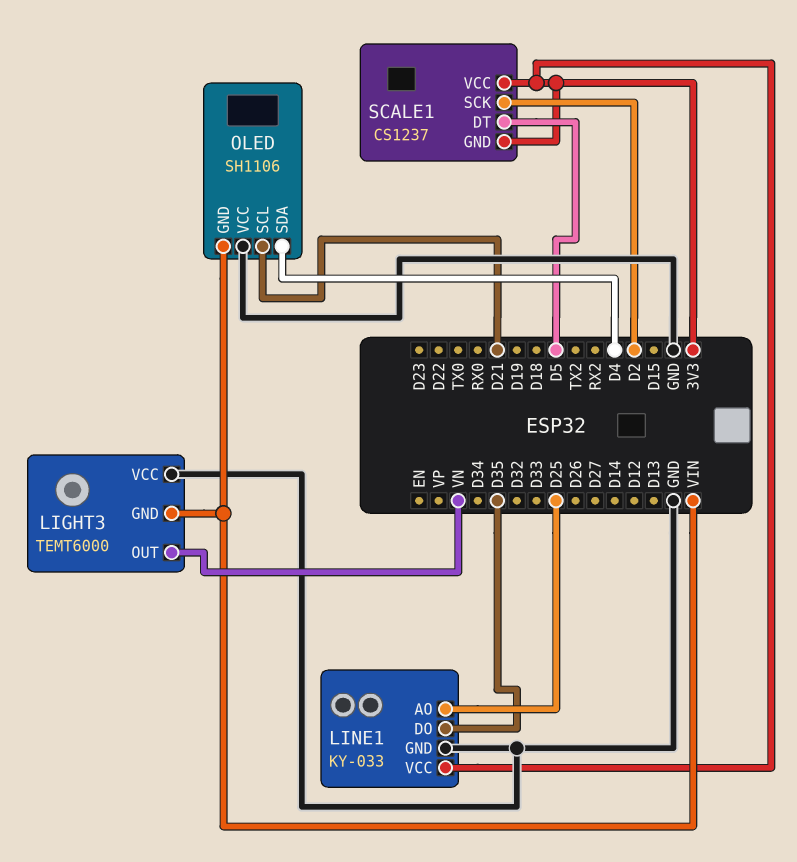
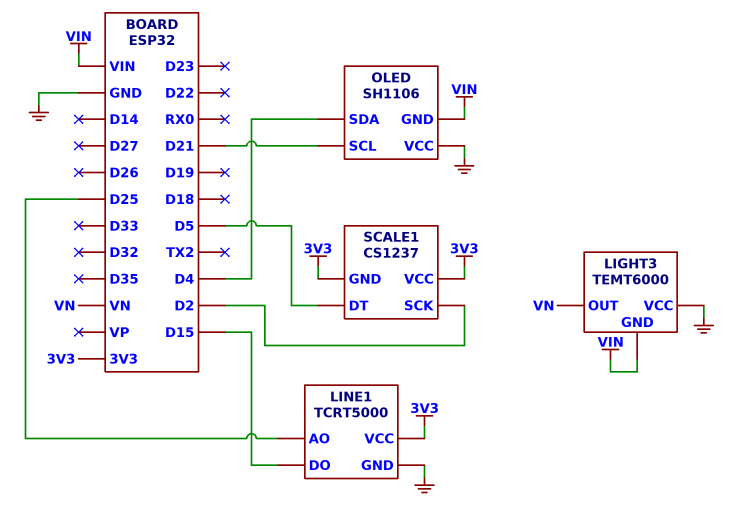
LINE1: KY-033 -> TCRT5000
LINE1 pin DO: D35 -> D15

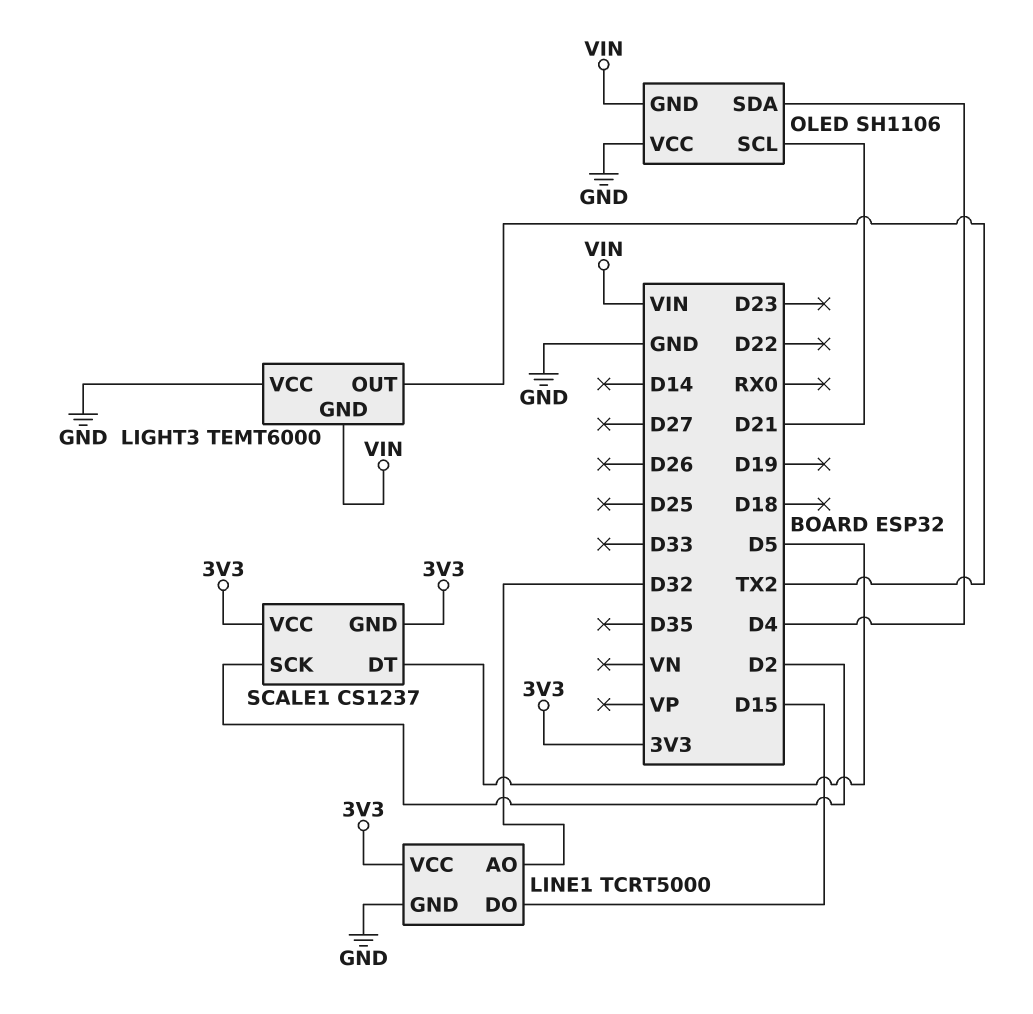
LIGHT3 pin OUT: VN -> TX2
LINE1 pin AO: D25 -> D32

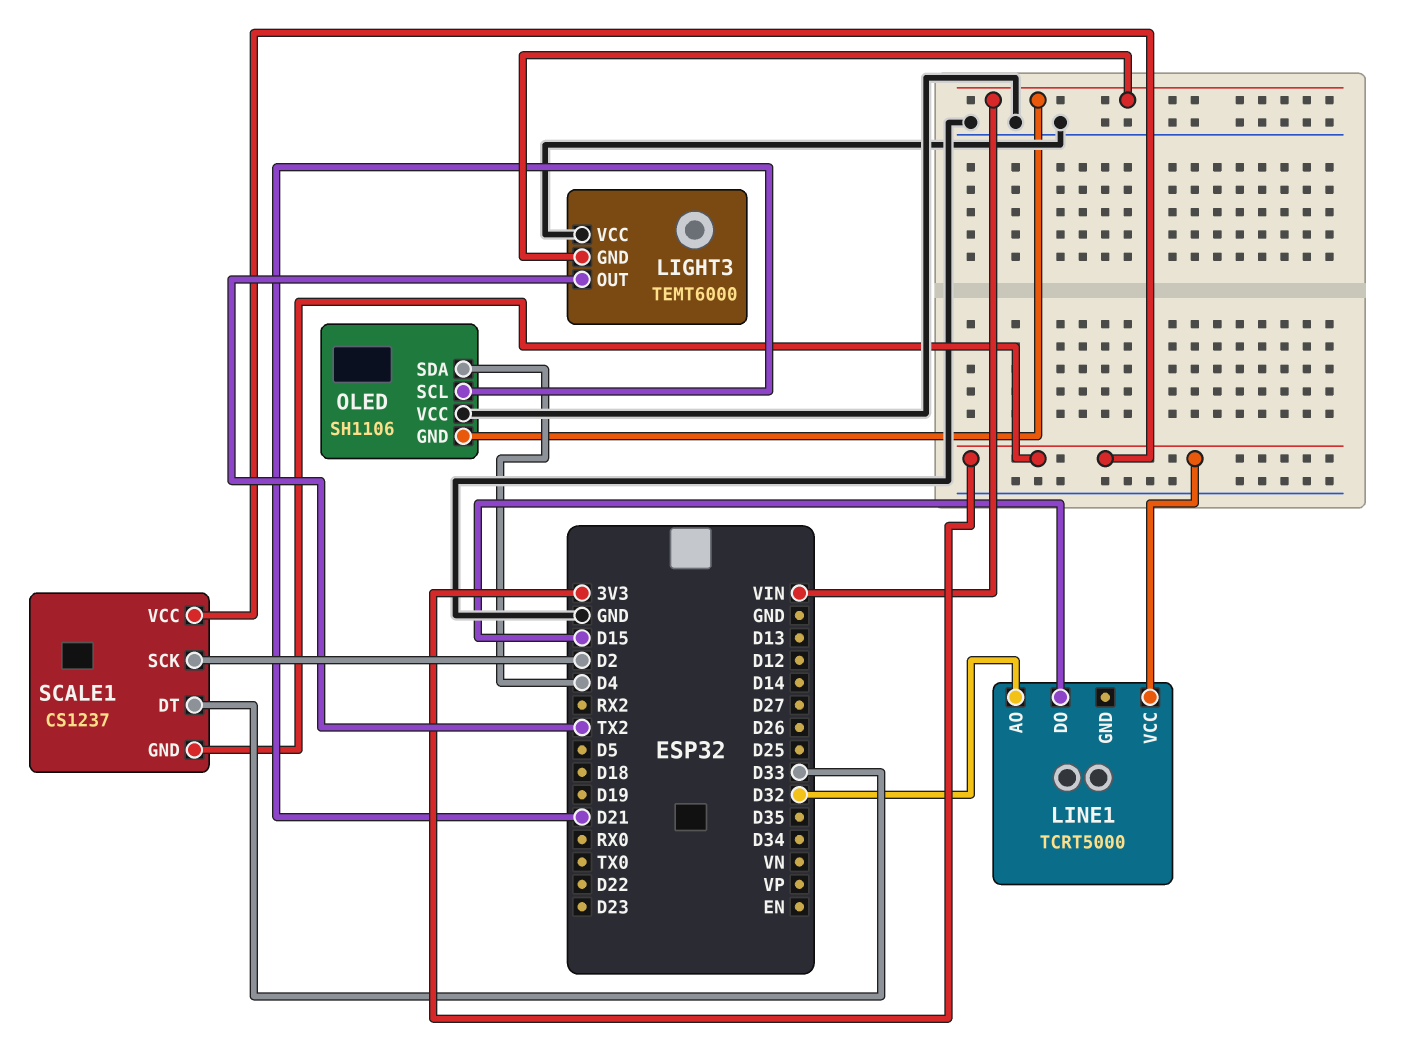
LINE1 pin GND: GND -> none
SCALE1 pin DT: D5 -> D33

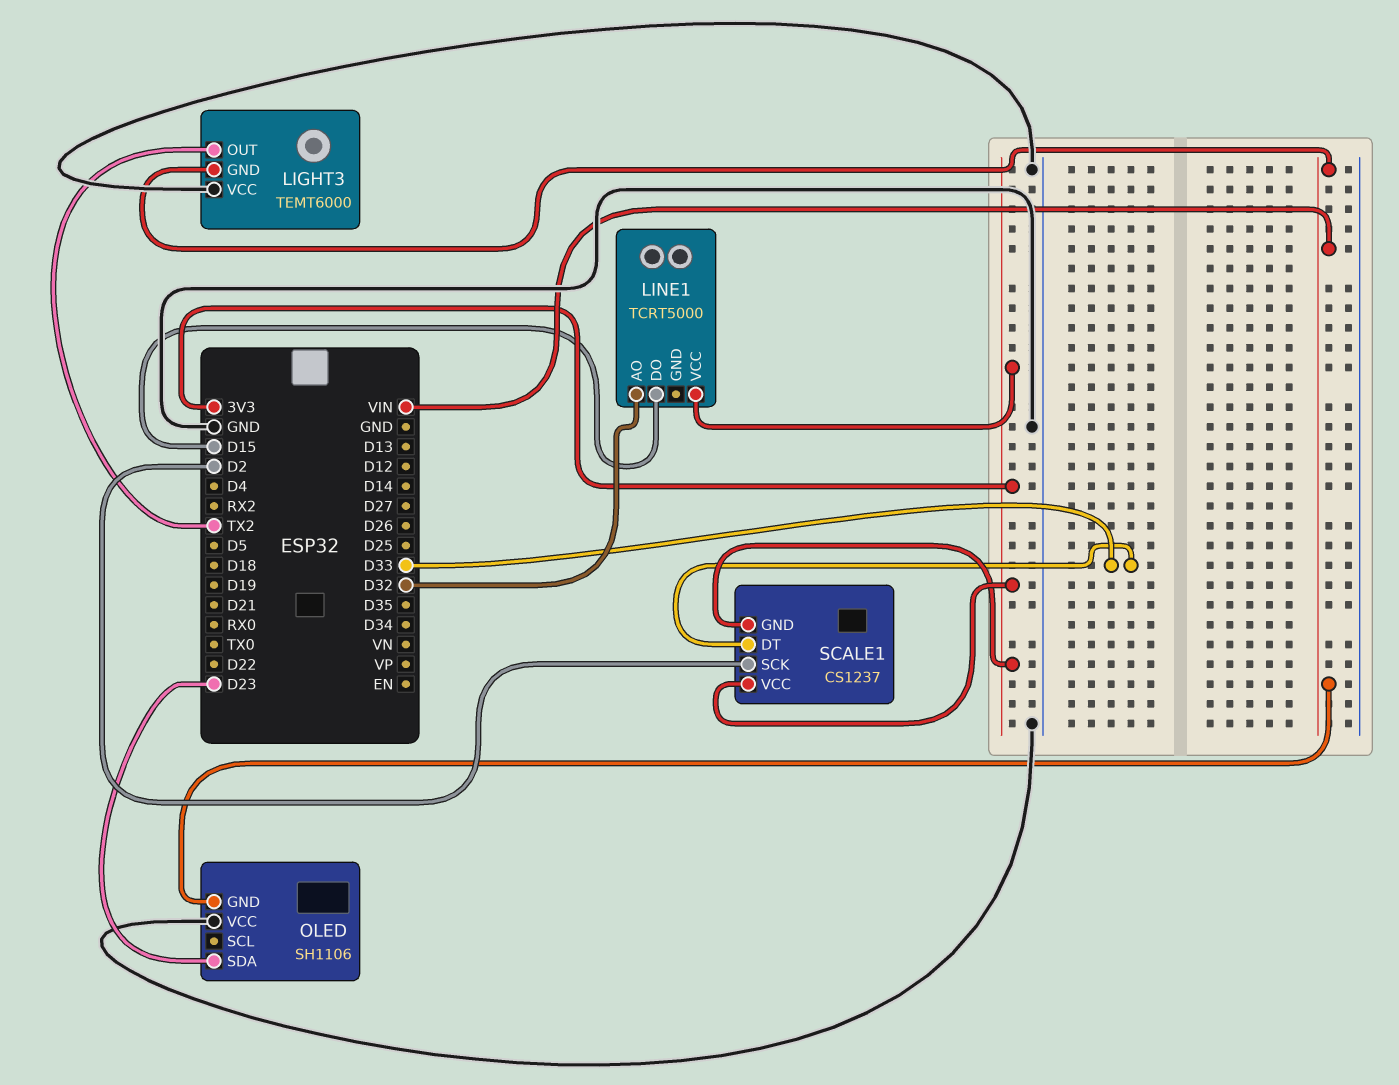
OLED pin SCL: D21 -> none
OLED pin SDA: D4 -> D23

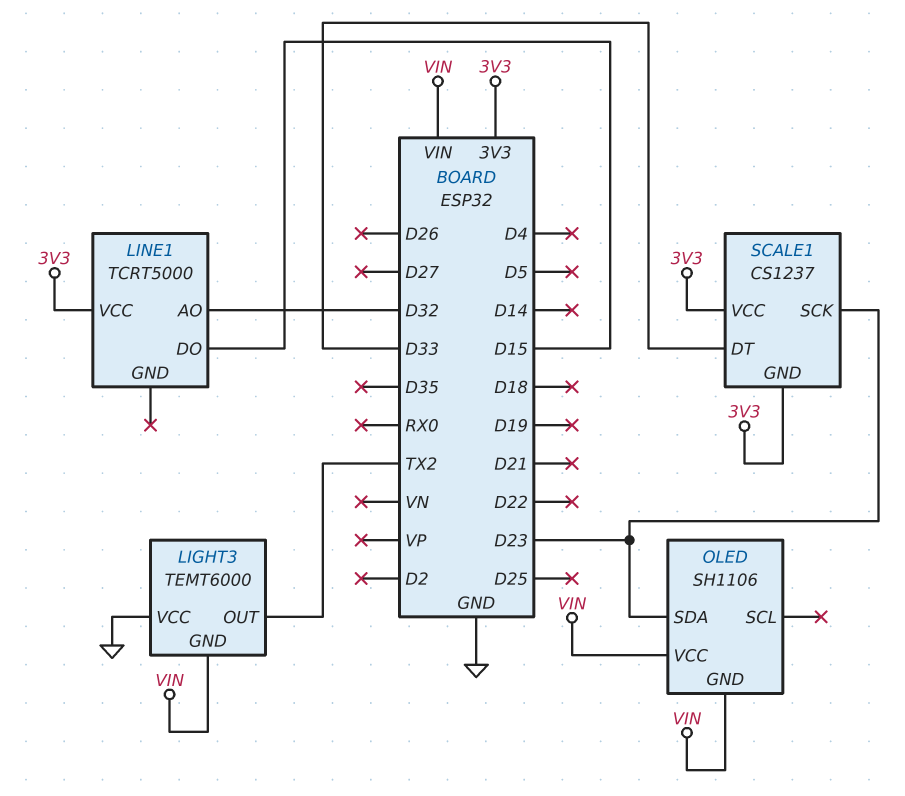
OLED pin VCC: GND -> VIN
SCALE1 pin SCK: D2 -> D23

